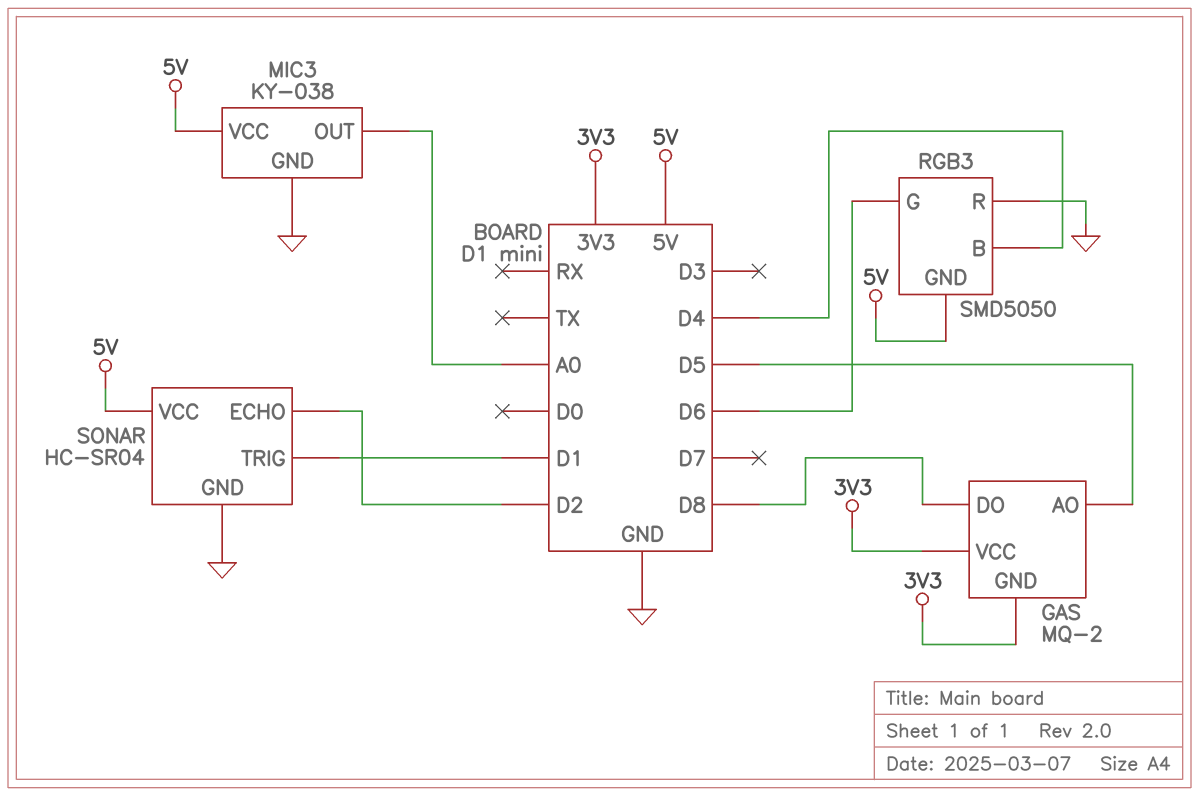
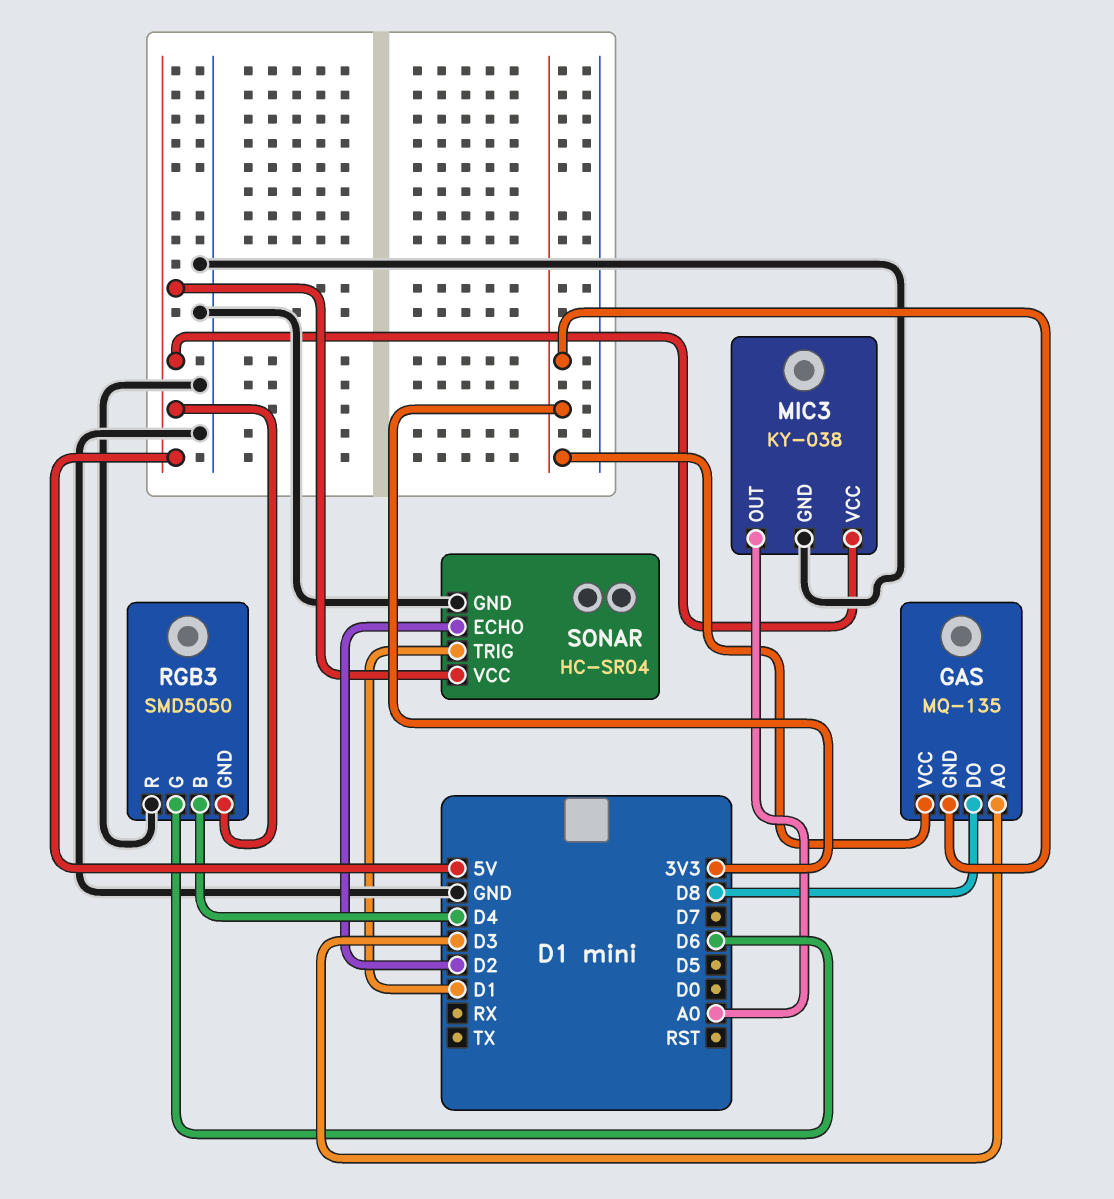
GAS: MQ-2 -> MQ-135
GAS pin AO: D5 -> D3

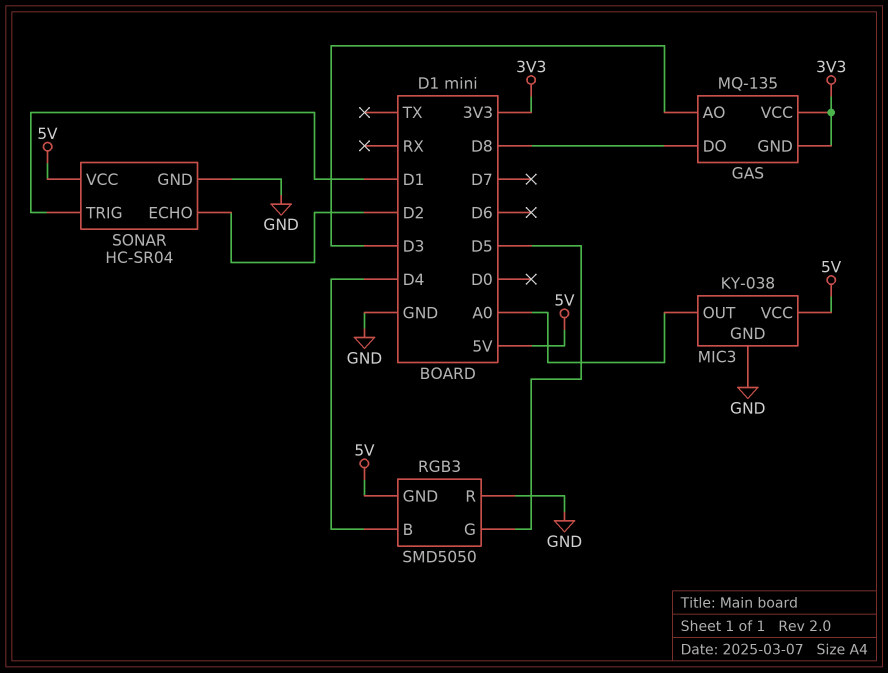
RGB3 pin G: D6 -> D5

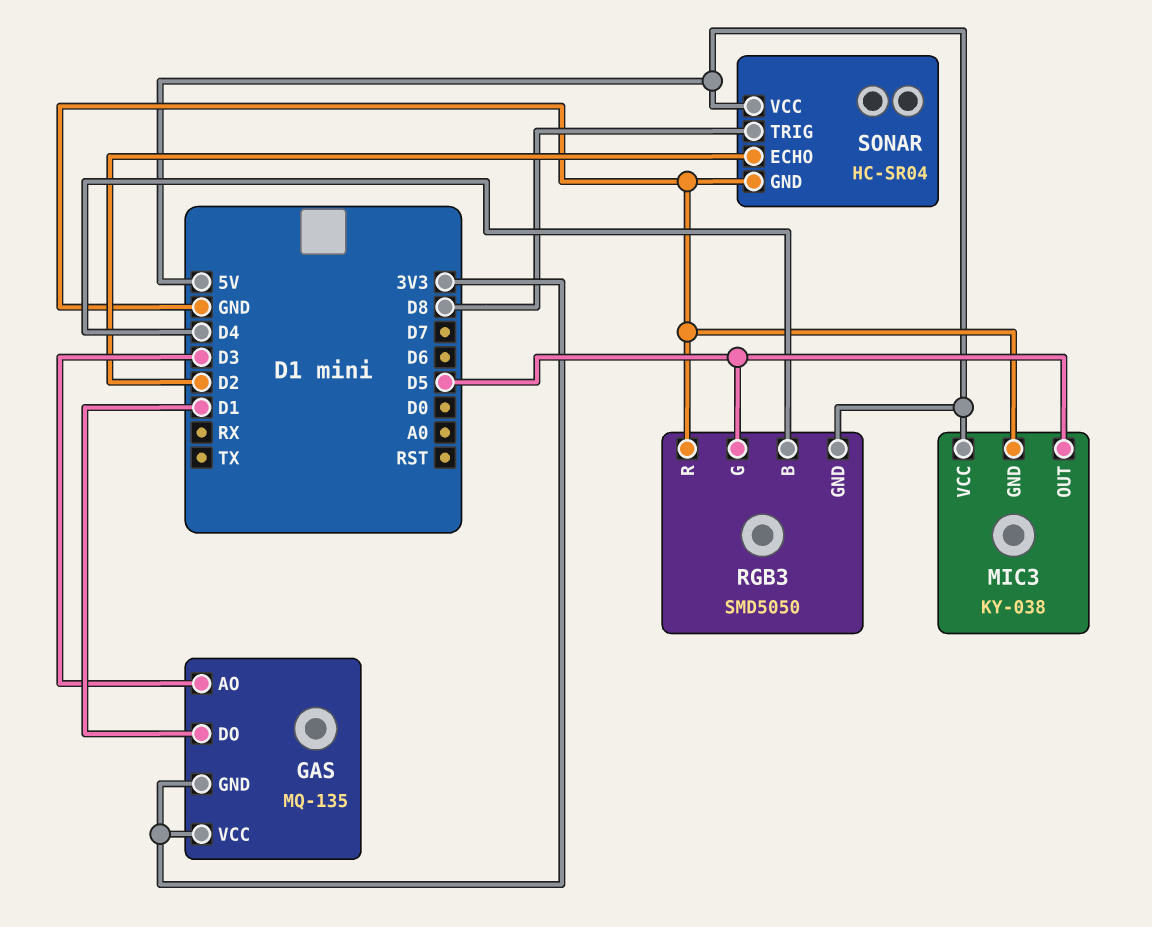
GAS pin DO: D8 -> D1
MIC3 pin OUT: A0 -> D5
SONAR pin TRIG: D1 -> D8

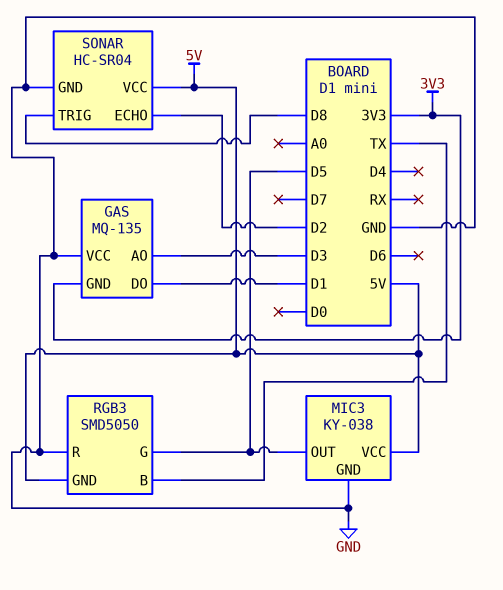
GAS pin VCC: 3V3 -> GND
RGB3 pin B: D4 -> TX

